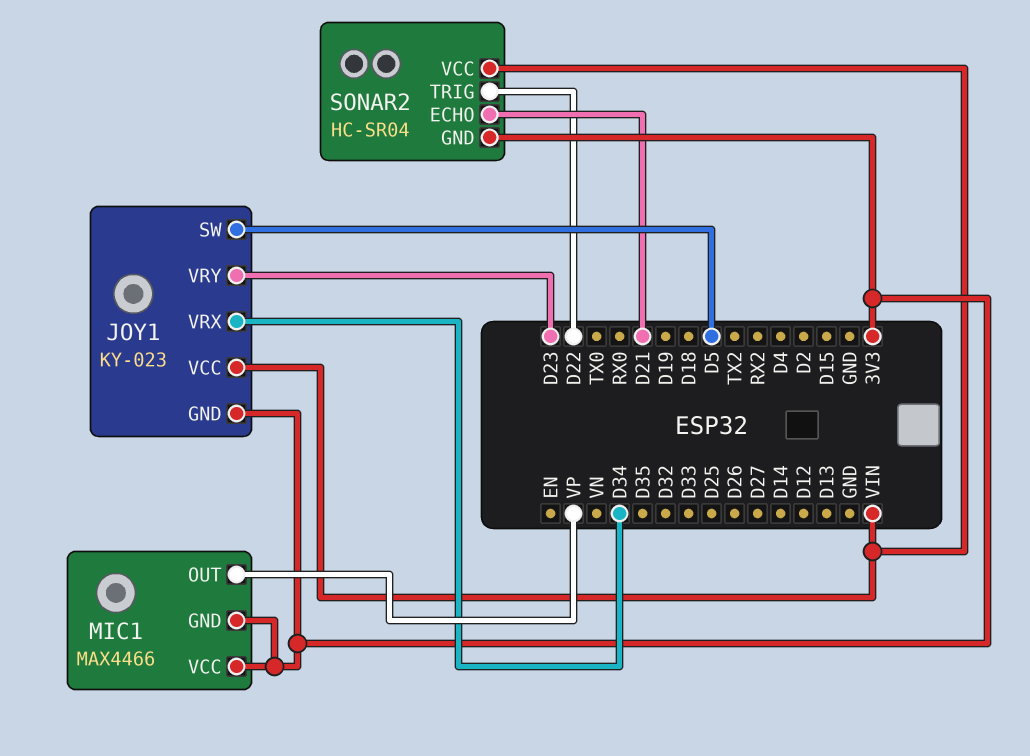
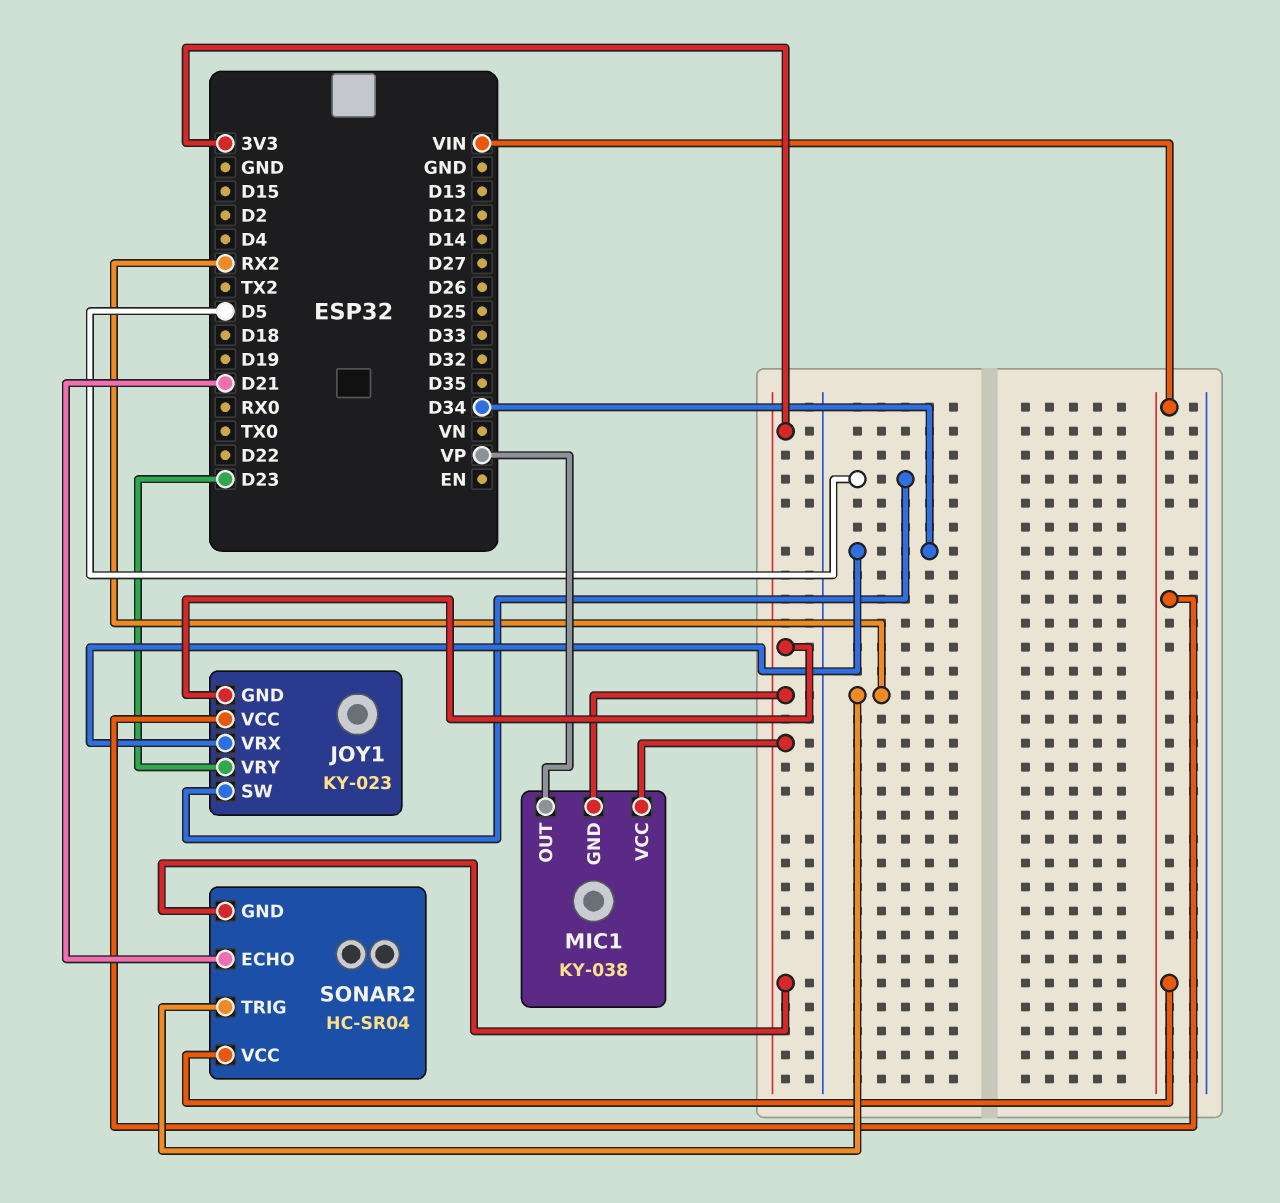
MIC1: MAX4466 -> KY-038
SONAR2 pin TRIG: D22 -> RX2

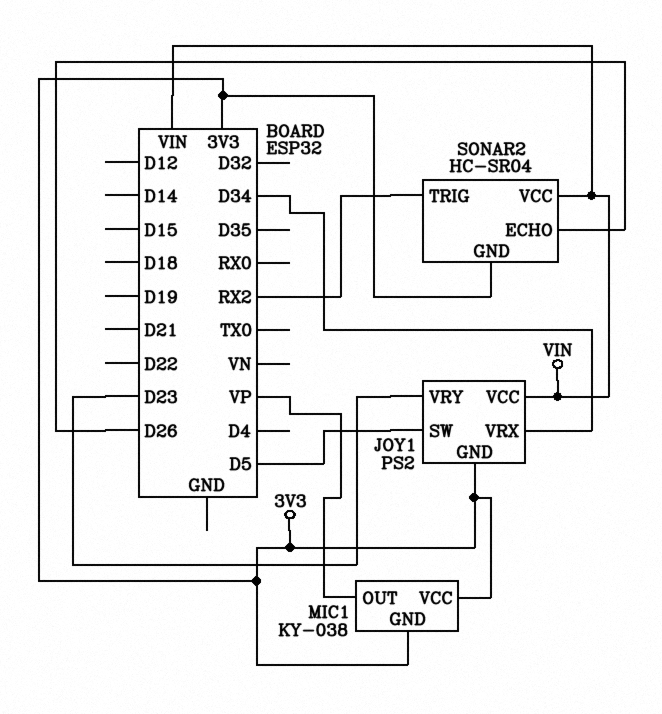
JOY1: KY-023 -> PS2
SONAR2 pin ECHO: D21 -> D26

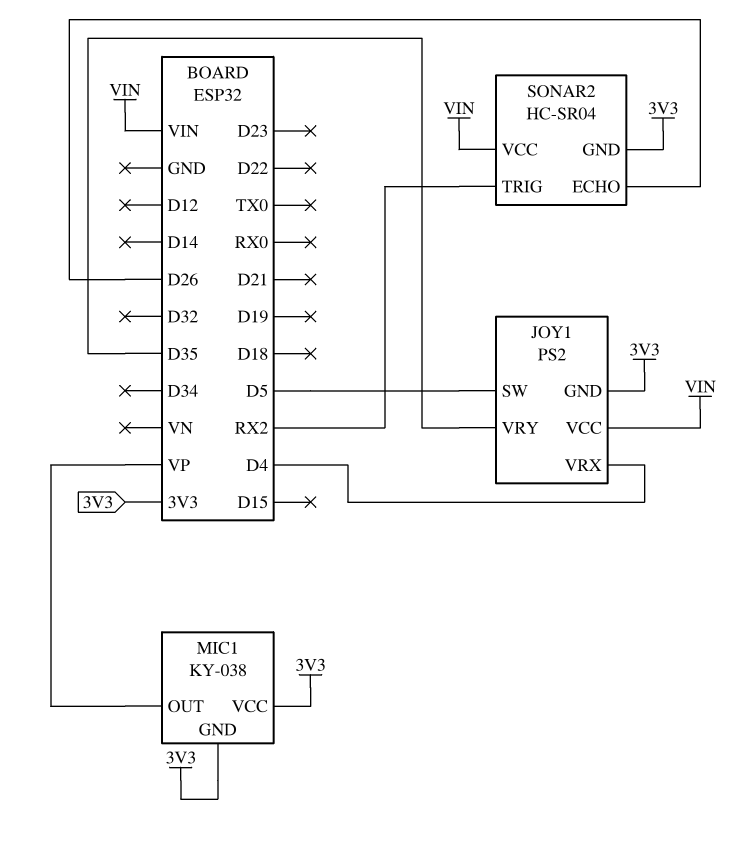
JOY1 pin VRX: D34 -> D4
JOY1 pin VRY: D23 -> D35

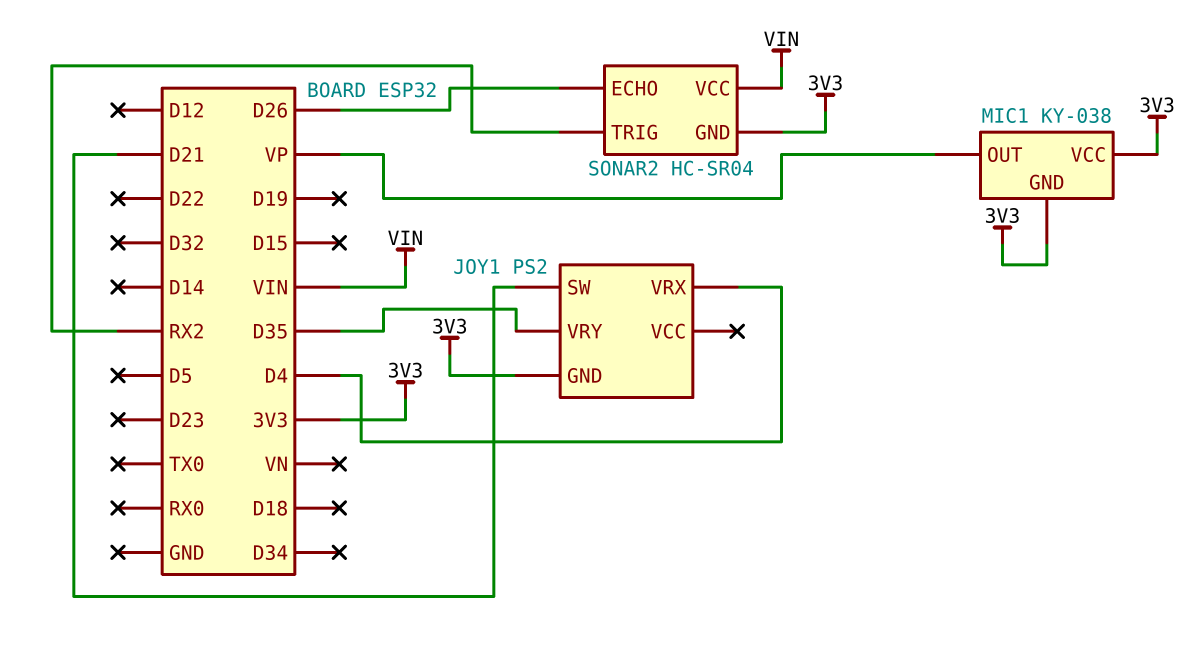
JOY1 pin SW: D5 -> D21
JOY1 pin VCC: VIN -> none

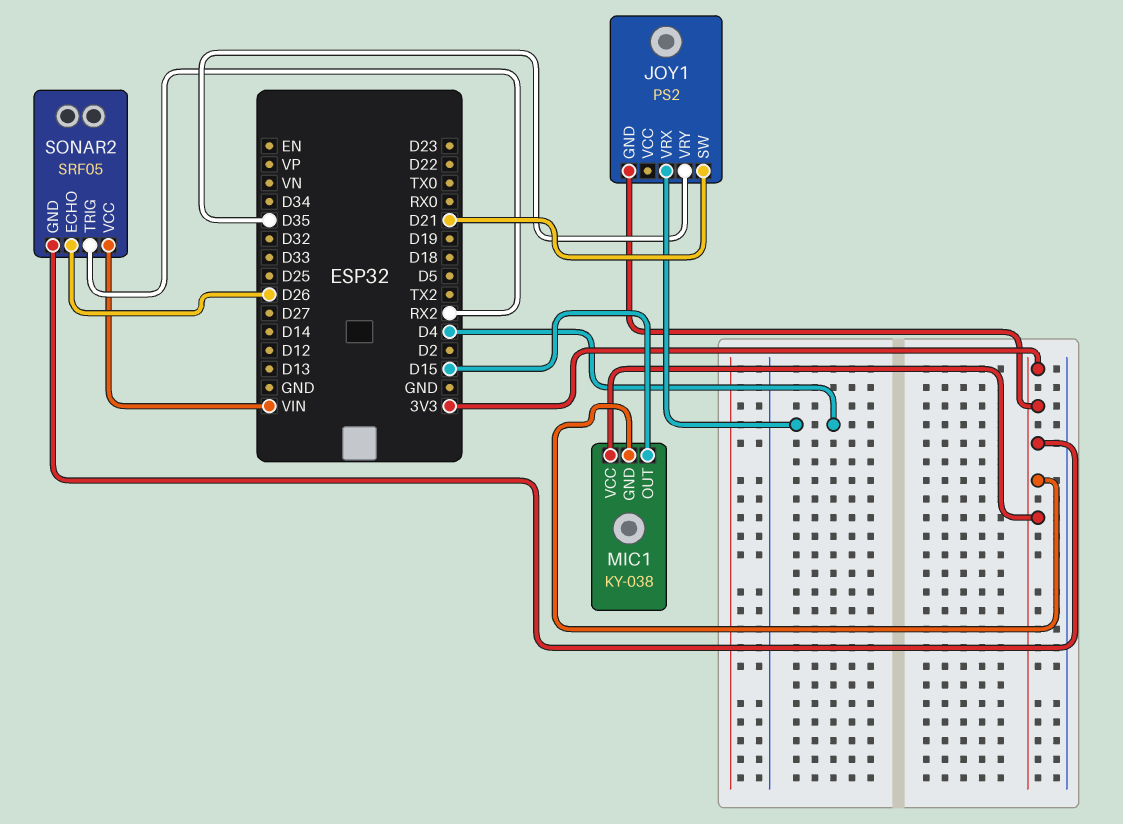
MIC1 pin OUT: VP -> D15
SONAR2: HC-SR04 -> SRF05

